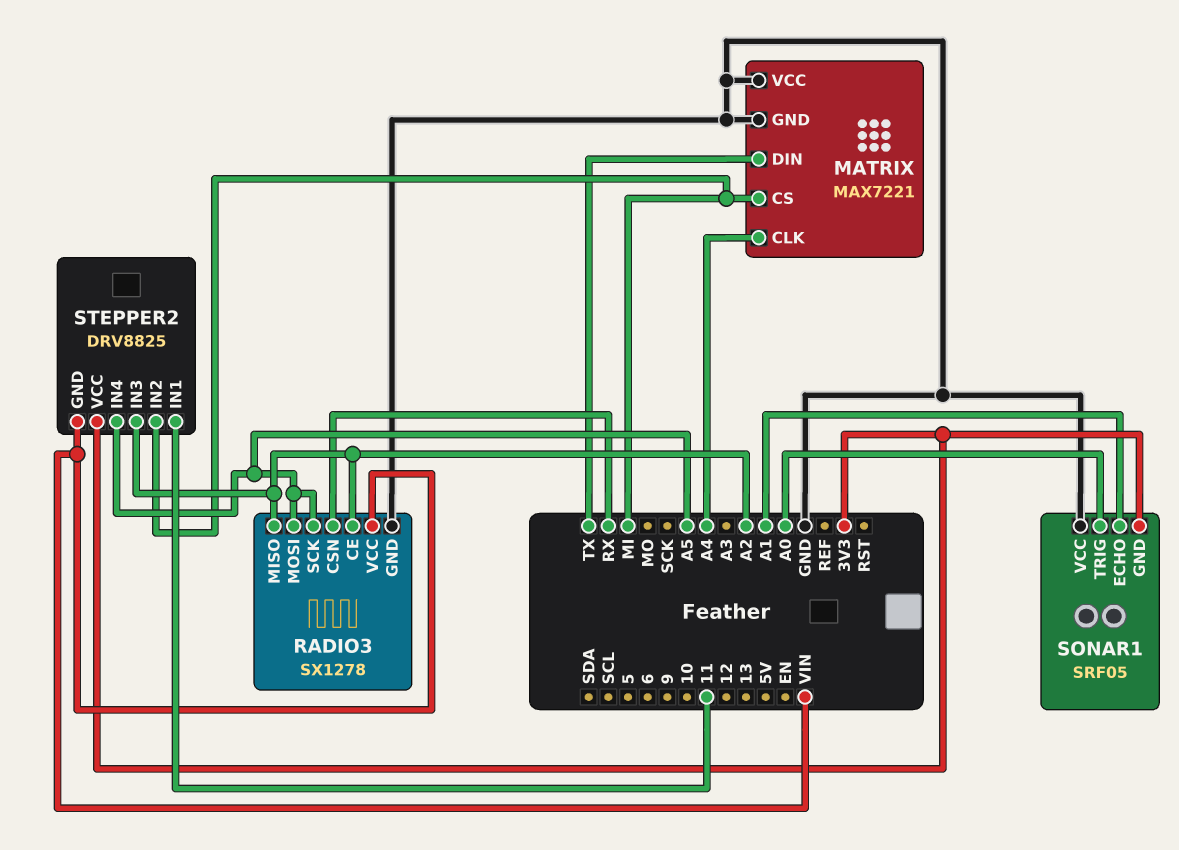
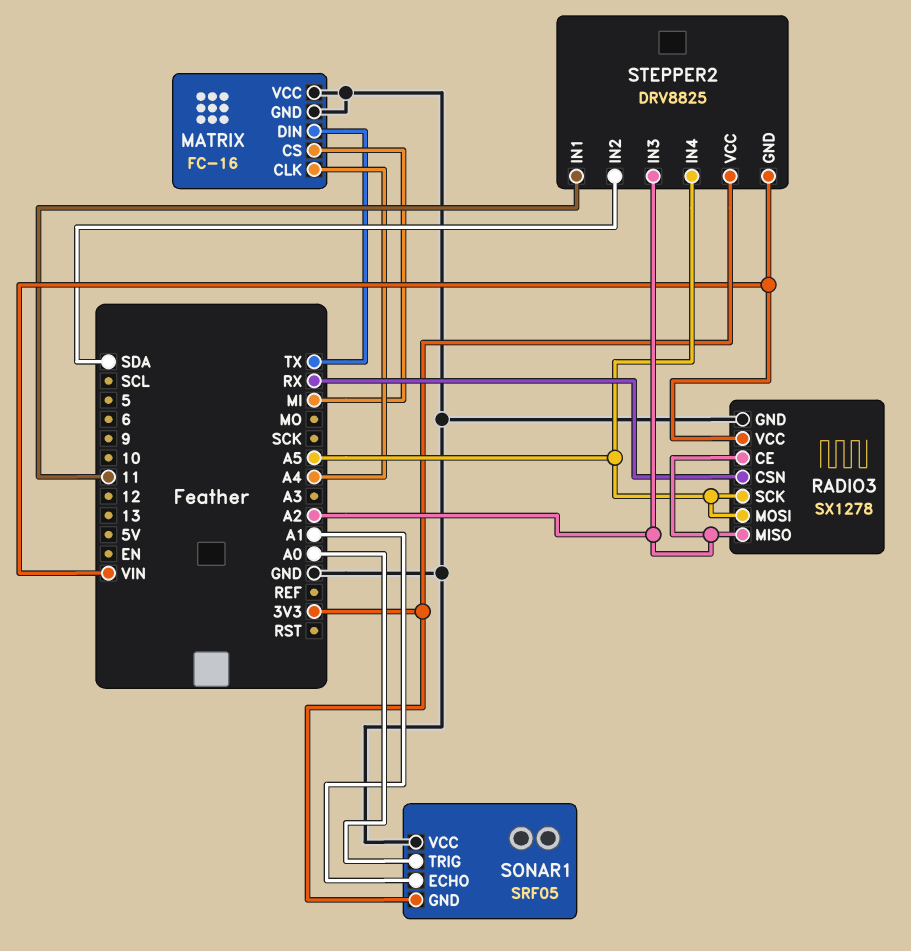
MATRIX: MAX7221 -> FC-16
STEPPER2 pin IN2: MI -> SDA

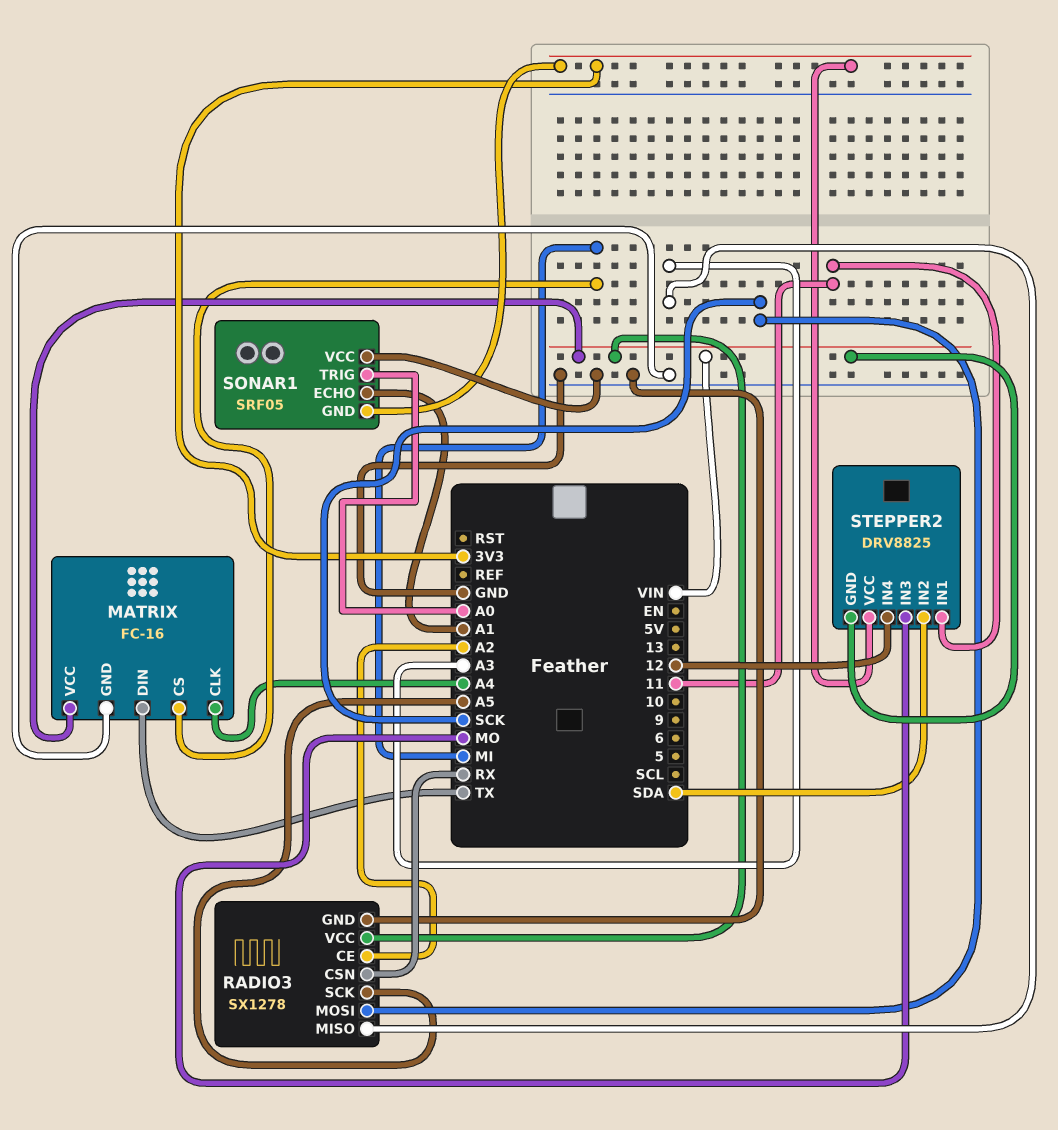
MATRIX pin VCC: GND -> VIN
RADIO3 pin MISO: A2 -> A3
RADIO3 pin MOSI: A5 -> SCK
STEPPER2 pin IN3: A2 -> MO
STEPPER2 pin IN4: A5 -> 12

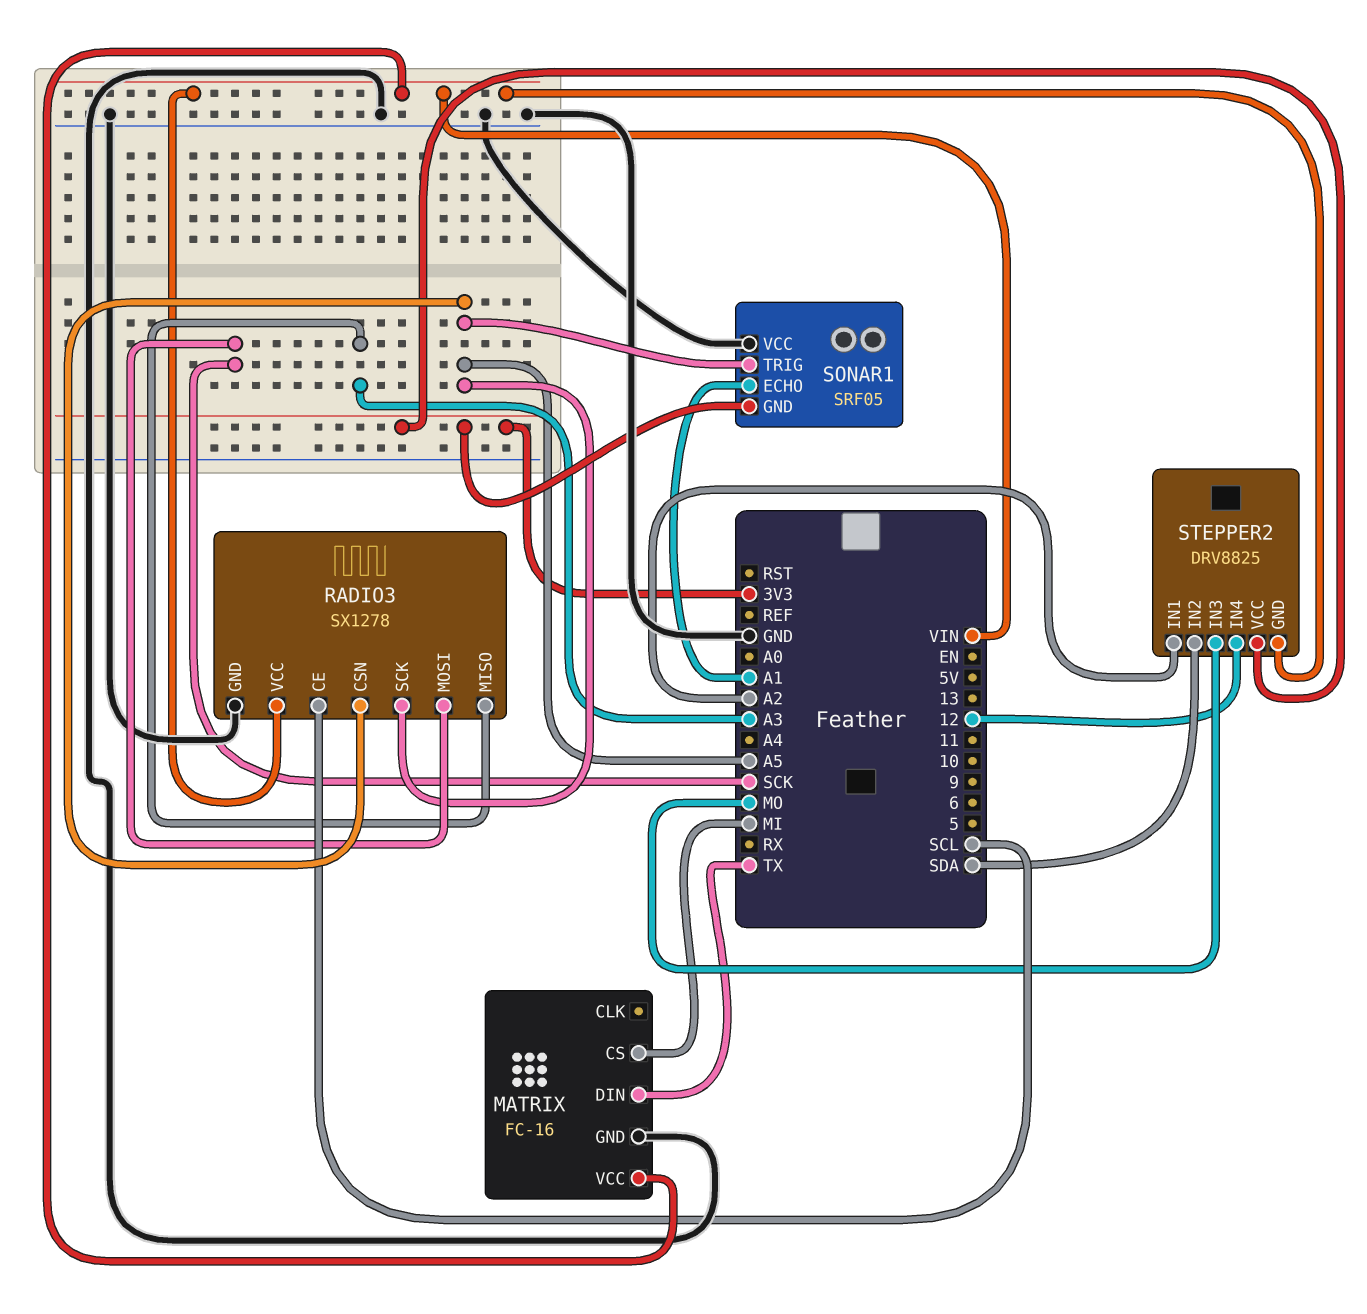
MATRIX pin CLK: A4 -> none
RADIO3 pin CE: A2 -> SCL
RADIO3 pin CSN: RX -> A5
SONAR1 pin TRIG: A0 -> A5
STEPPER2 pin IN1: 11 -> A2

